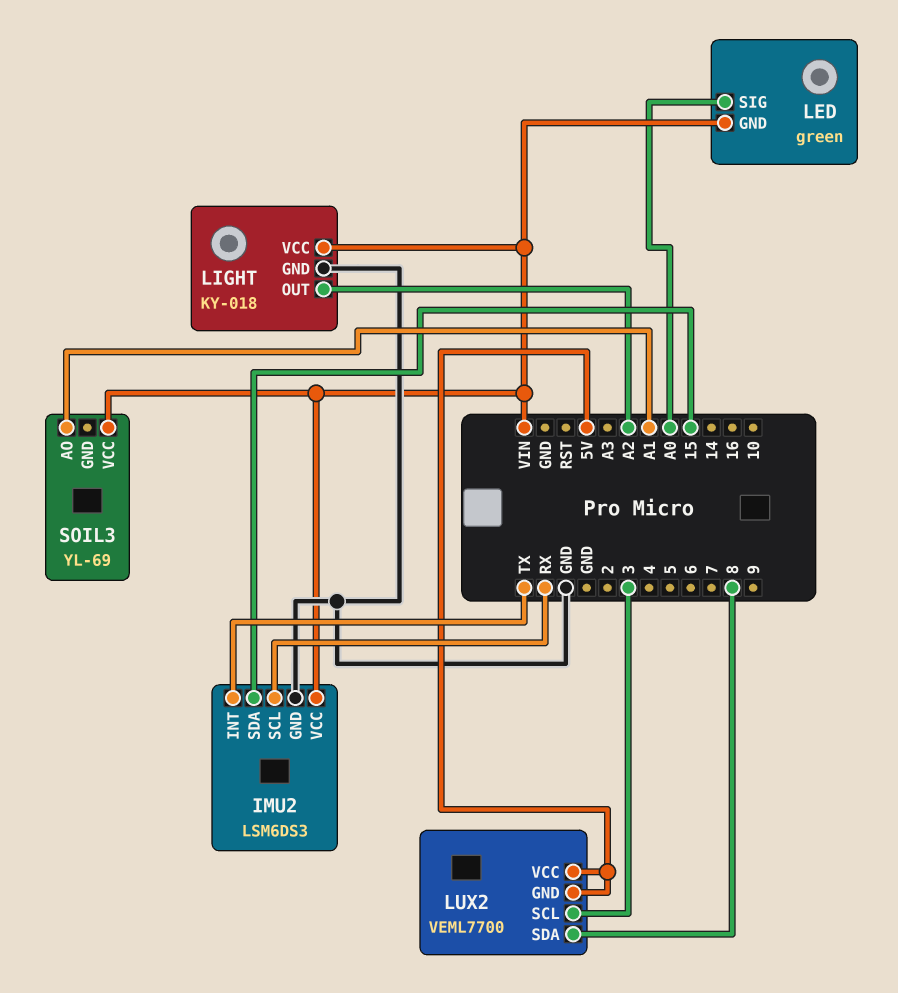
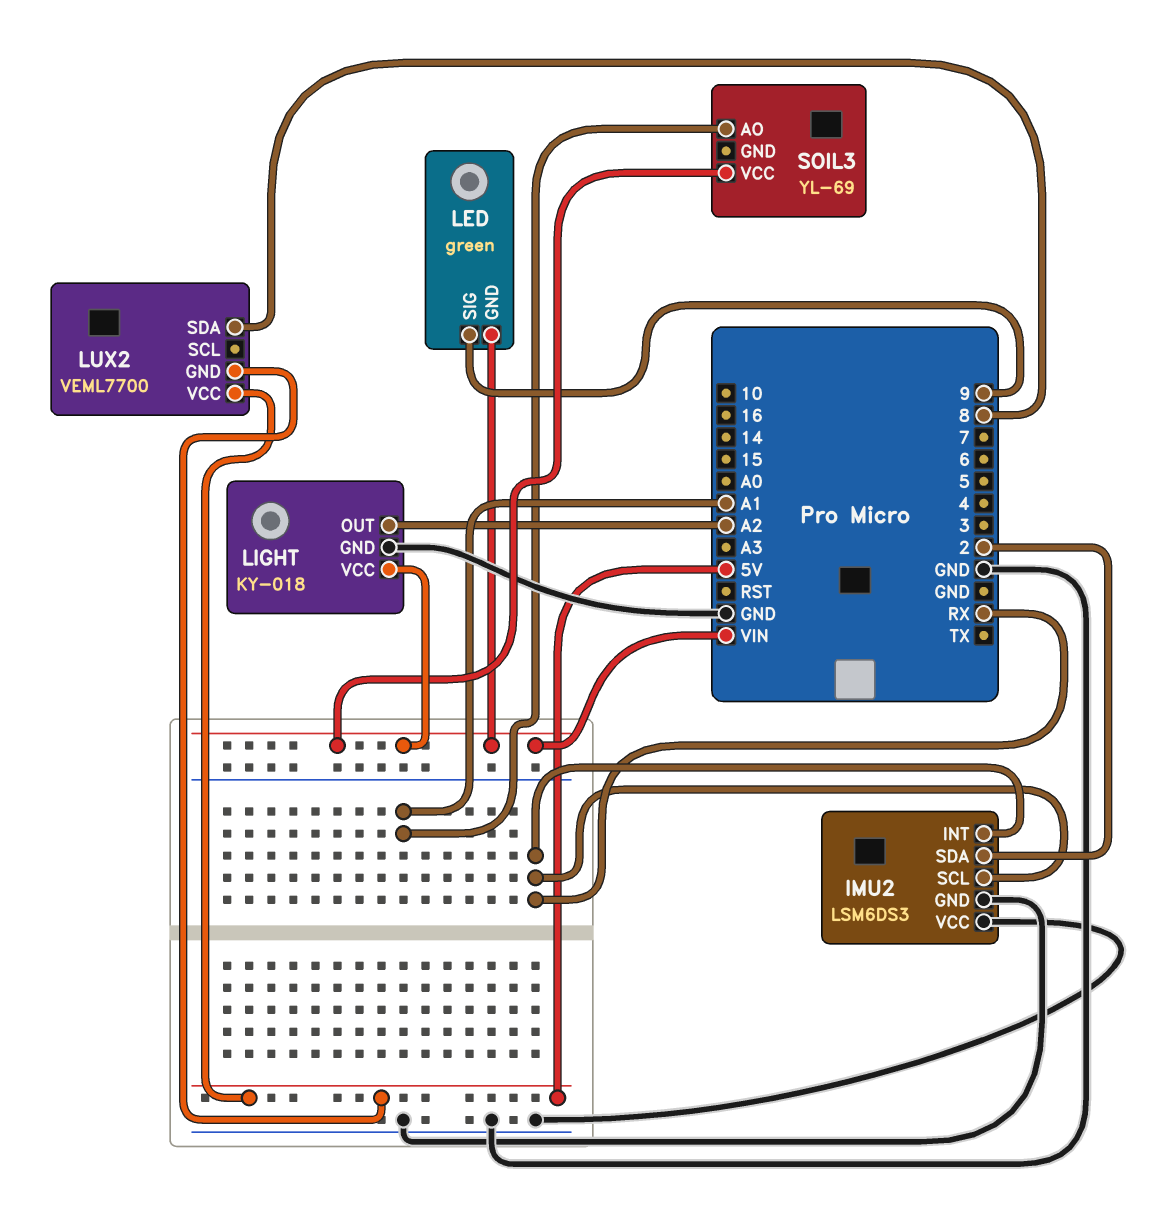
IMU2 pin INT: TX -> RX
IMU2 pin SDA: 15 -> 2
IMU2 pin VCC: VIN -> GND
LED pin SIG: A0 -> 9
LUX2 pin SCL: 3 -> none

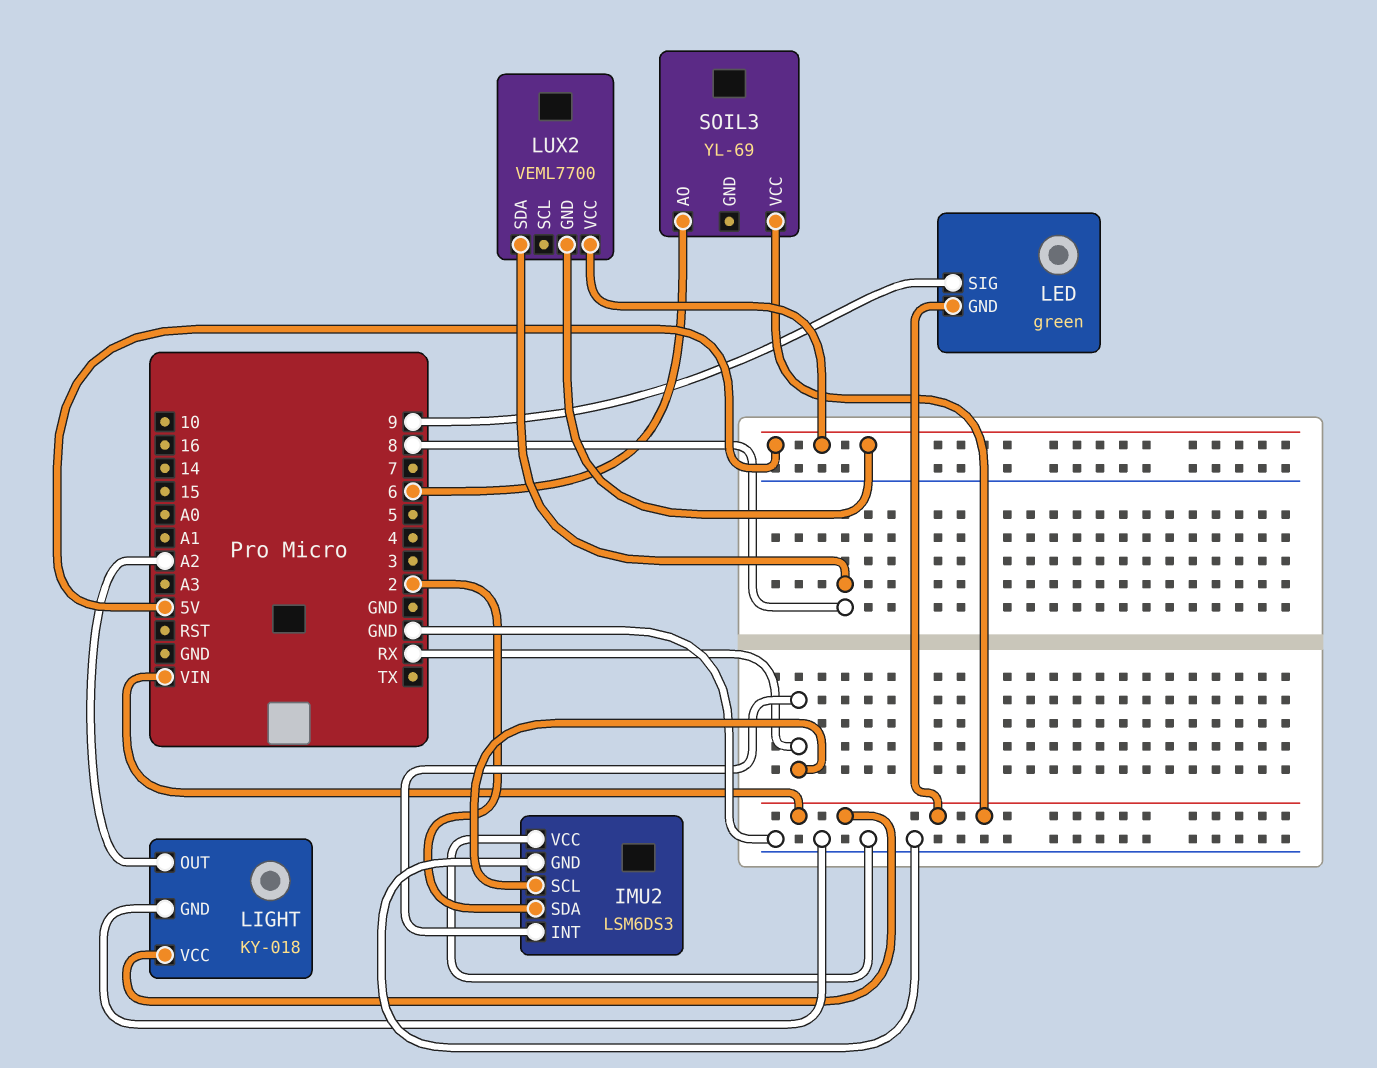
SOIL3 pin AO: A1 -> 6

